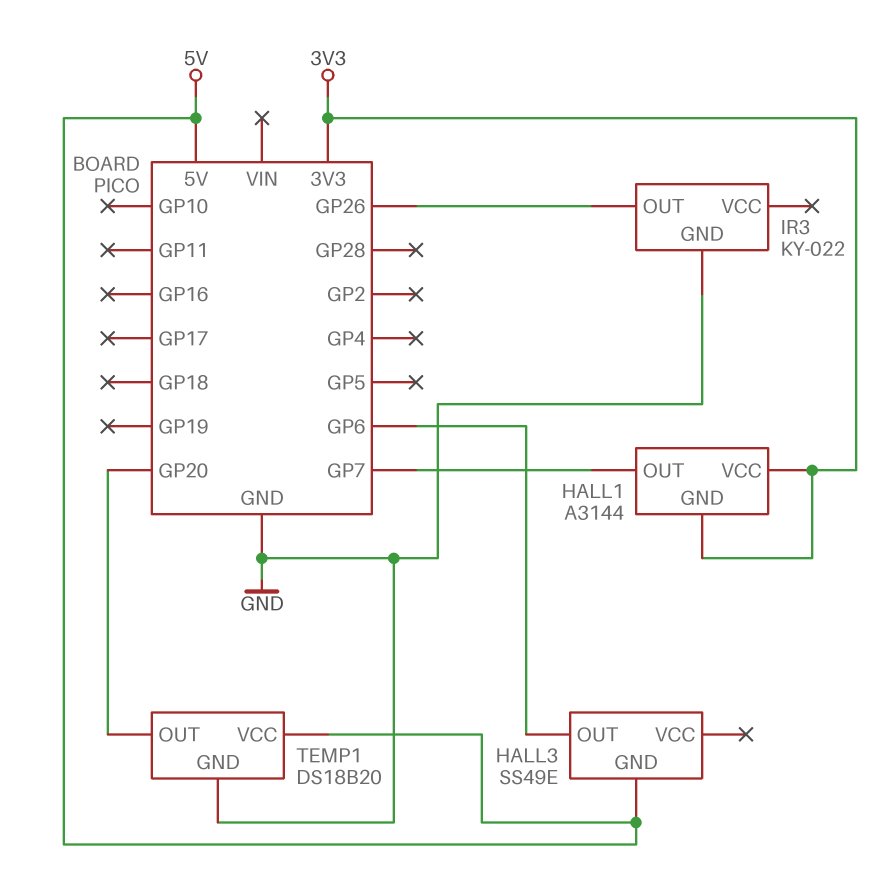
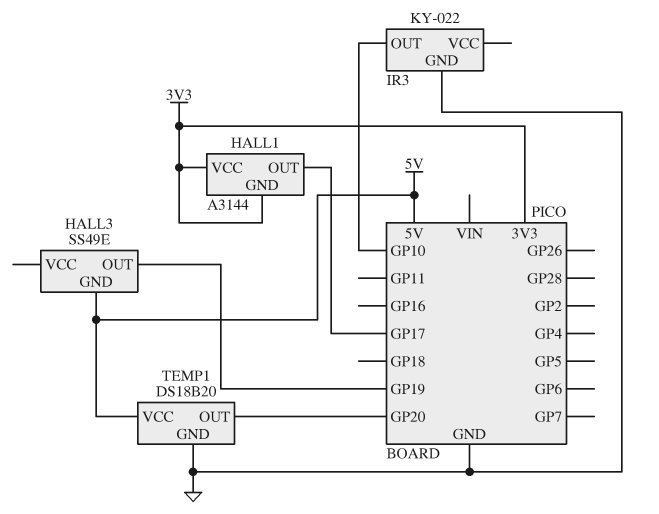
HALL1 pin OUT: GP7 -> GP17
HALL3 pin OUT: GP6 -> GP19
IR3 pin OUT: GP26 -> GP10

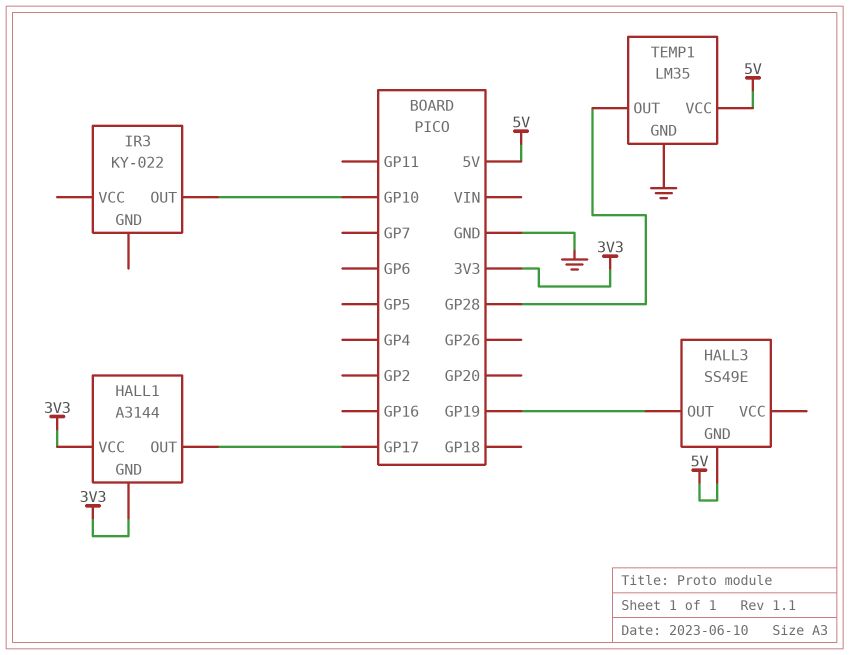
IR3 pin GND: GND -> none
TEMP1: DS18B20 -> LM35
TEMP1 pin OUT: GP20 -> GP28

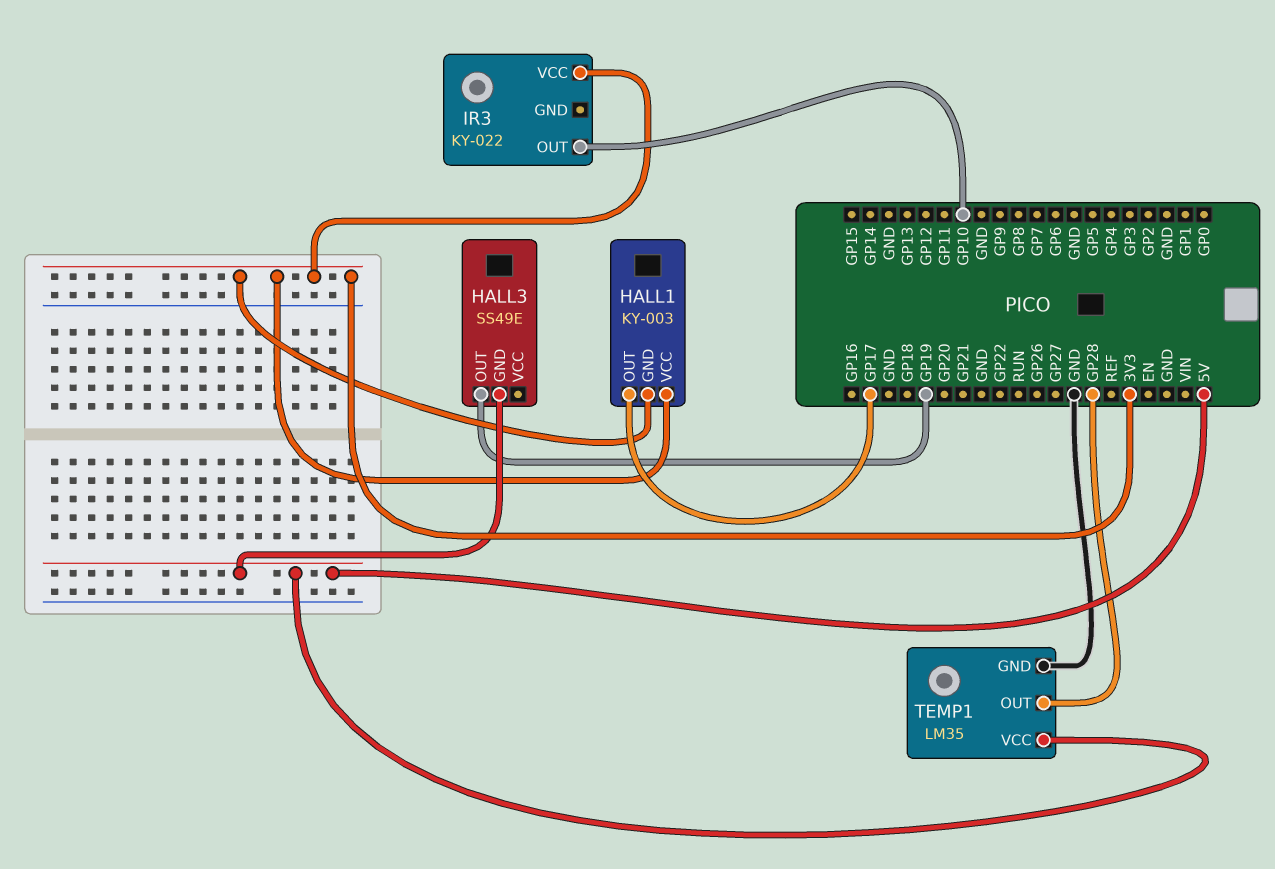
HALL1: A3144 -> KY-003
IR3 pin VCC: none -> 3V3

